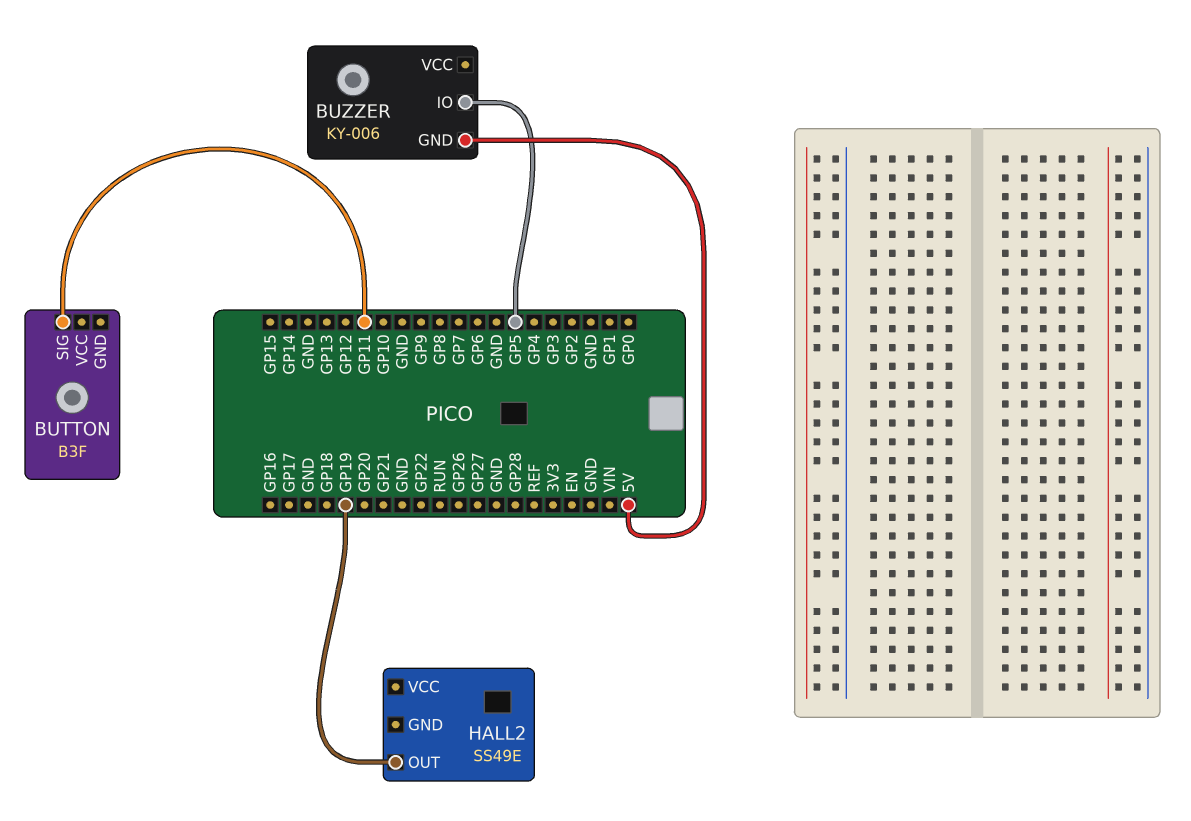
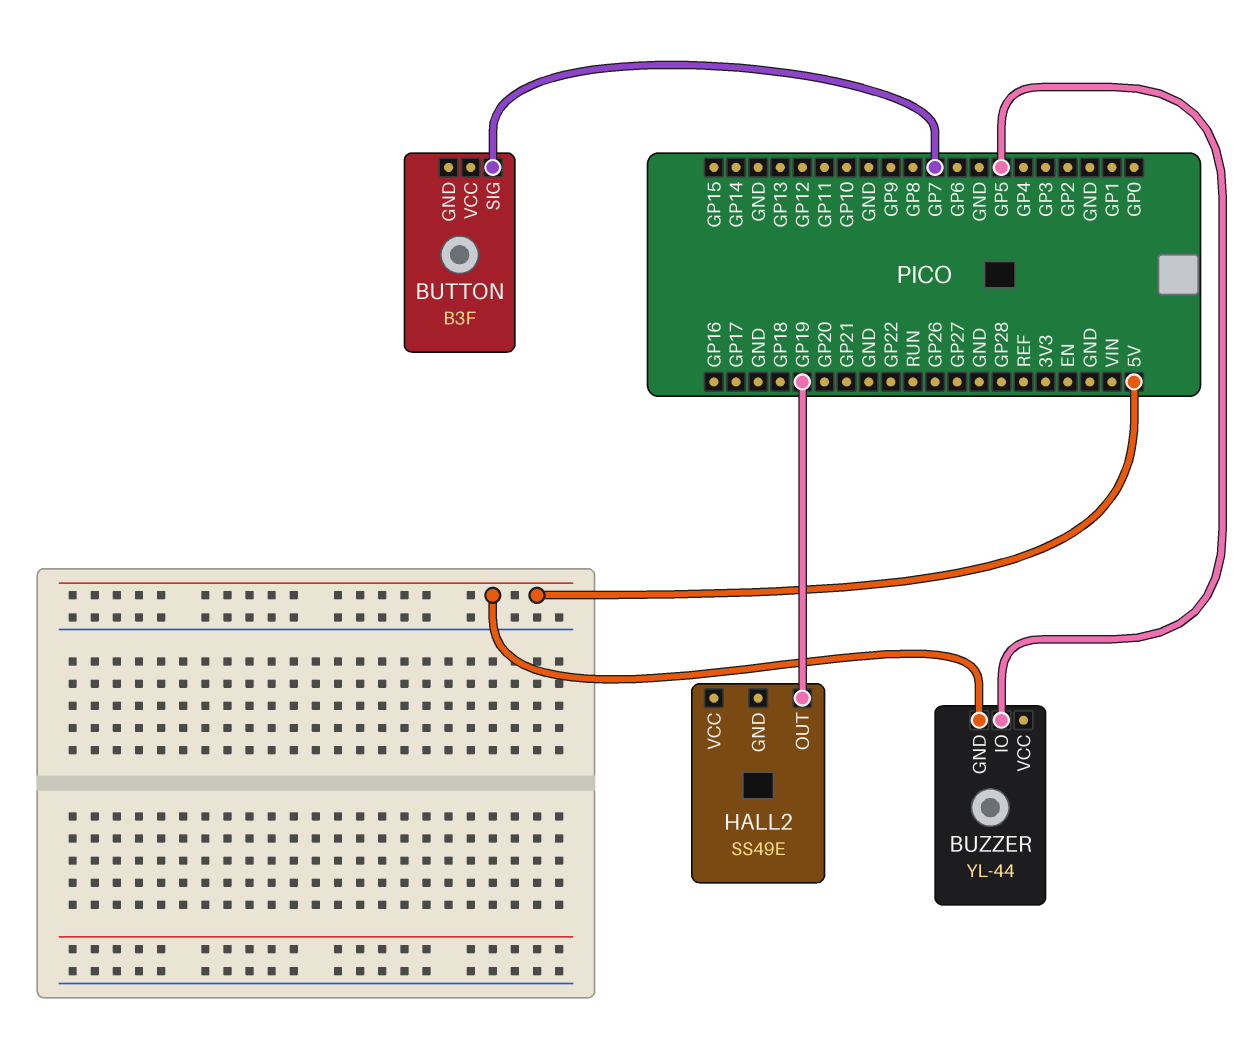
BUTTON pin SIG: GP11 -> GP7
BUZZER: KY-006 -> YL-44

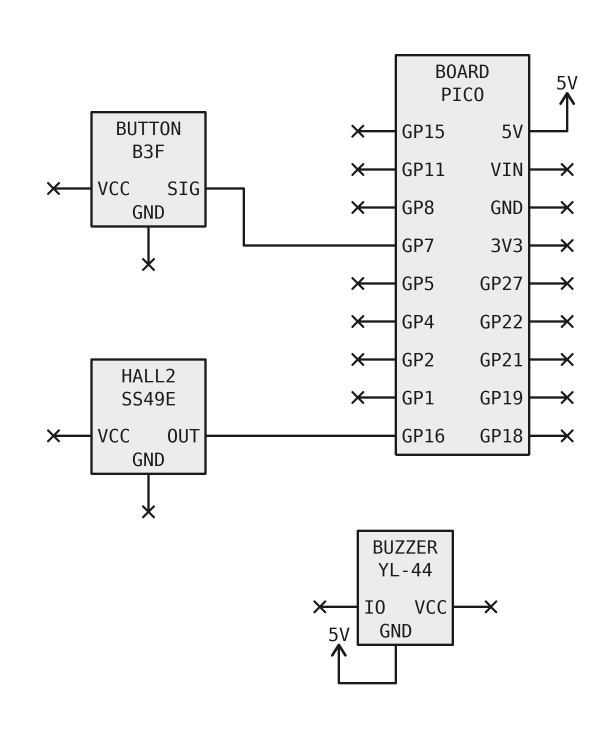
BUZZER pin IO: GP5 -> none
HALL2 pin OUT: GP19 -> GP16

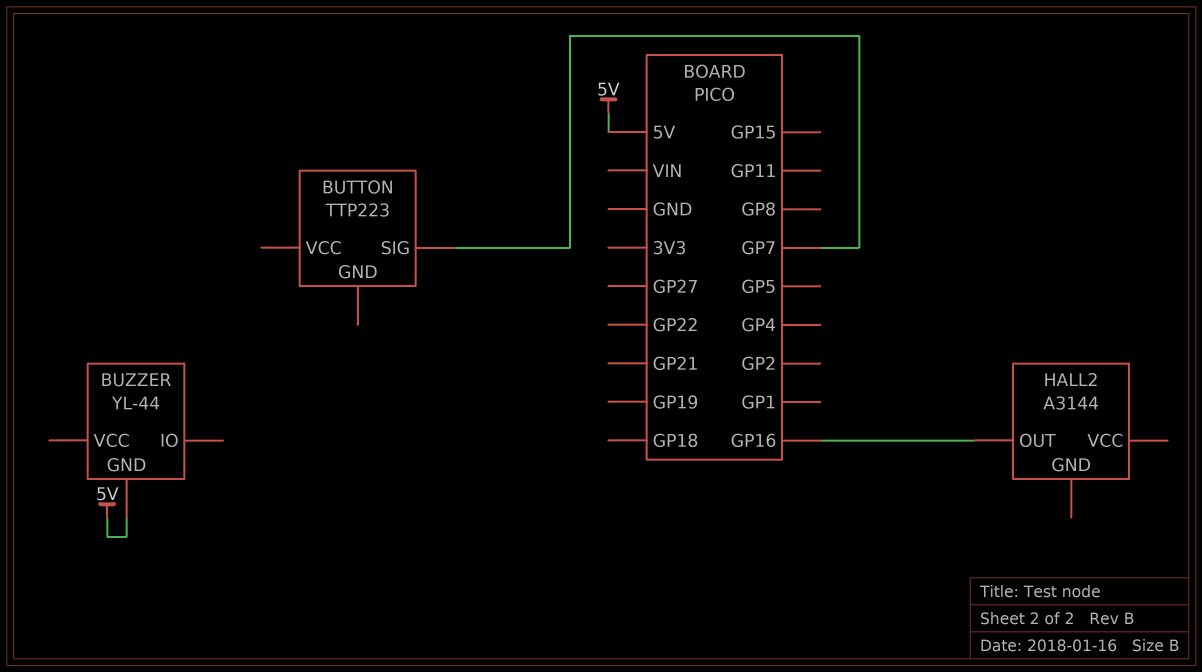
BUTTON: B3F -> TTP223
HALL2: SS49E -> A3144

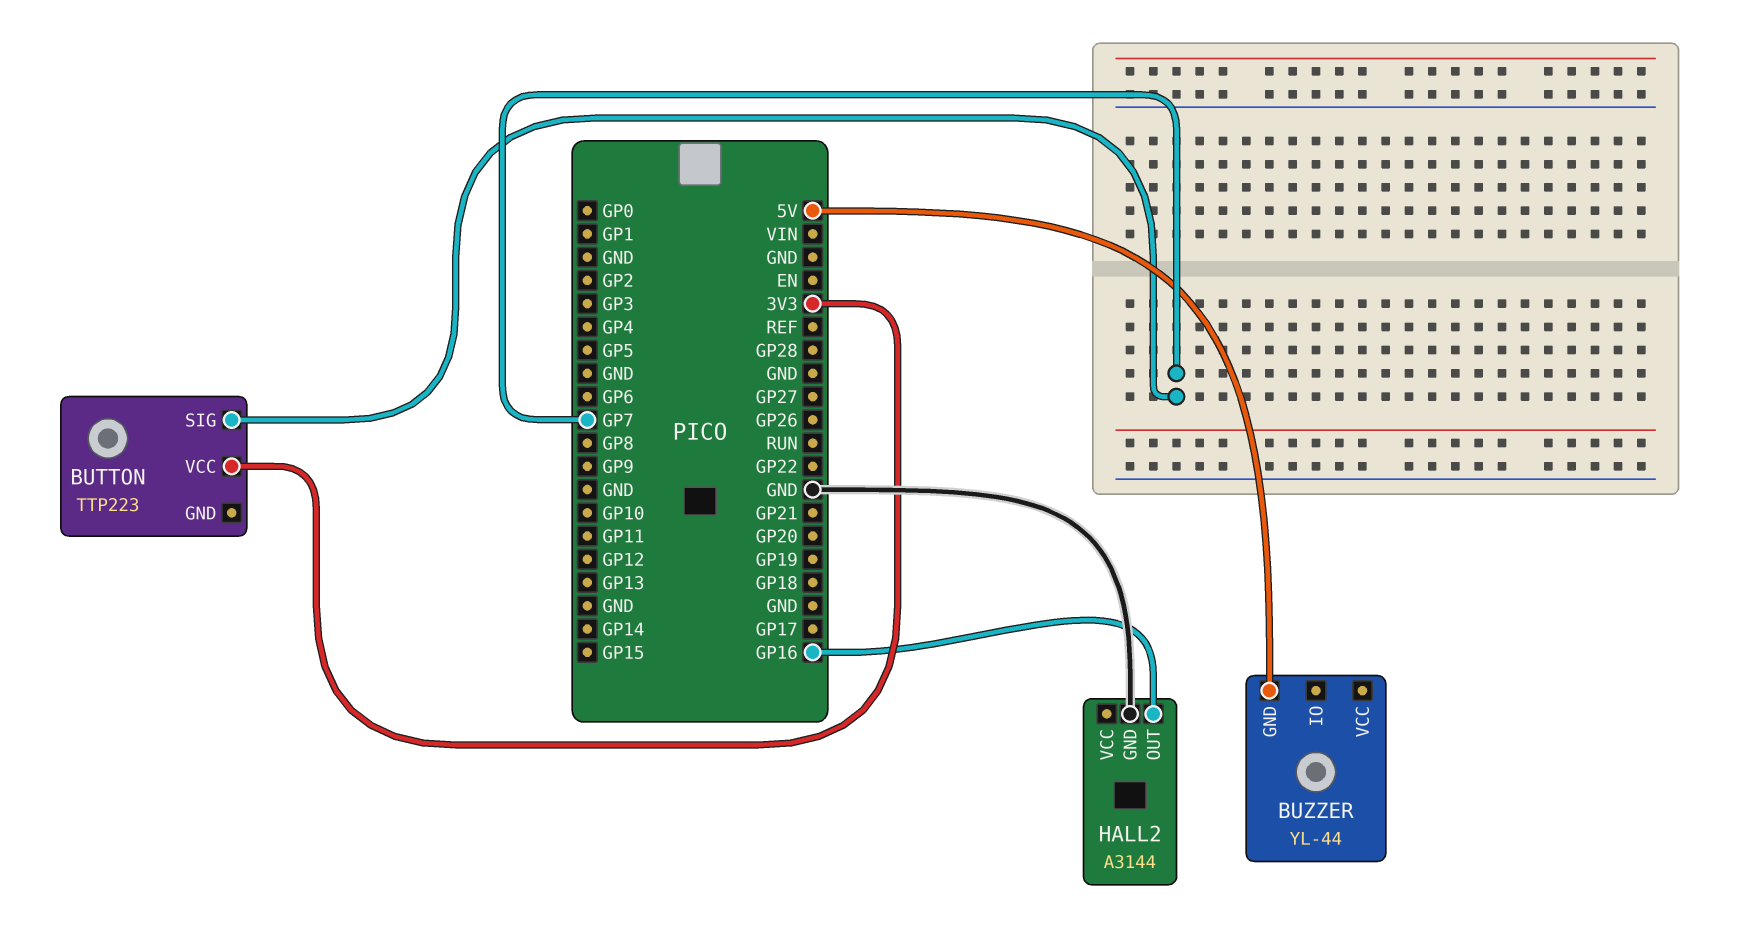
BUTTON pin VCC: none -> 3V3
HALL2 pin GND: none -> GND

